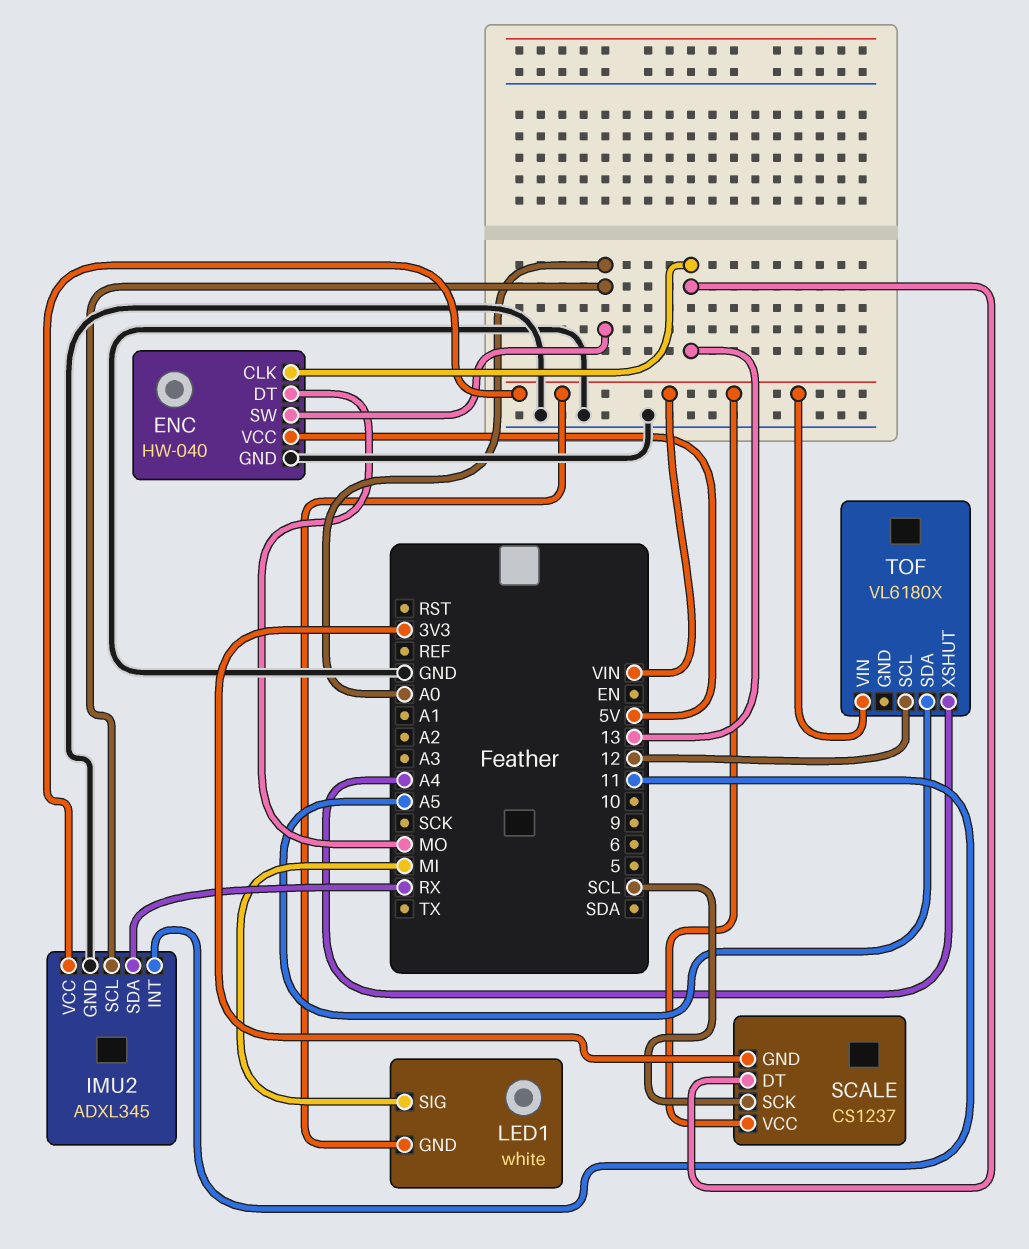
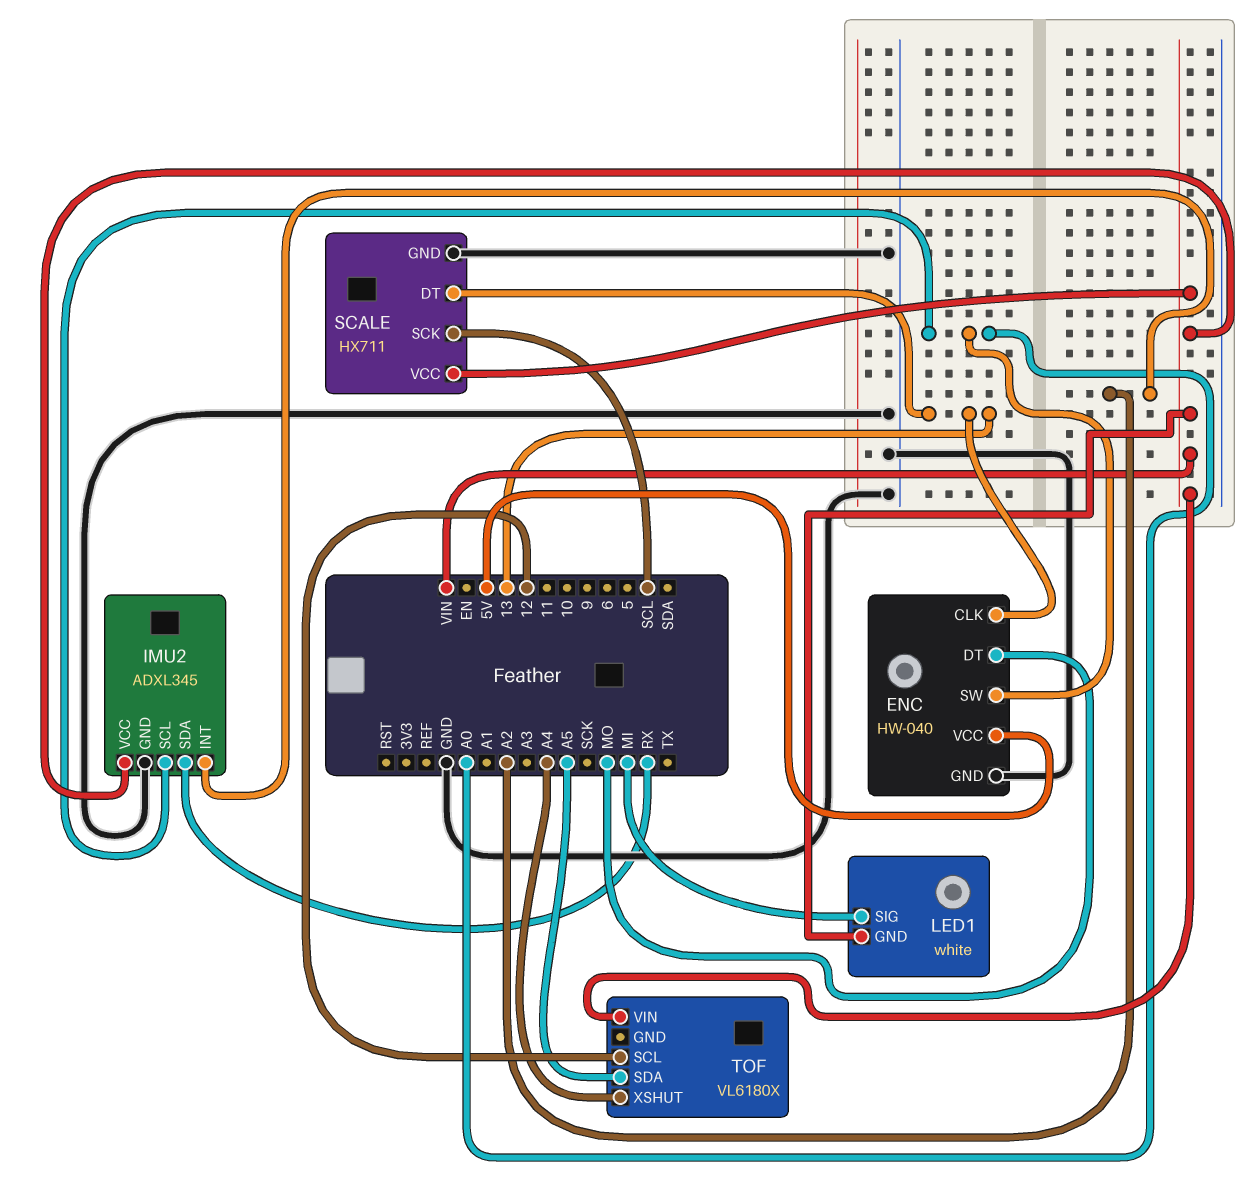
IMU2 pin INT: 11 -> A2
SCALE: CS1237 -> HX711
SCALE pin GND: 3V3 -> GND

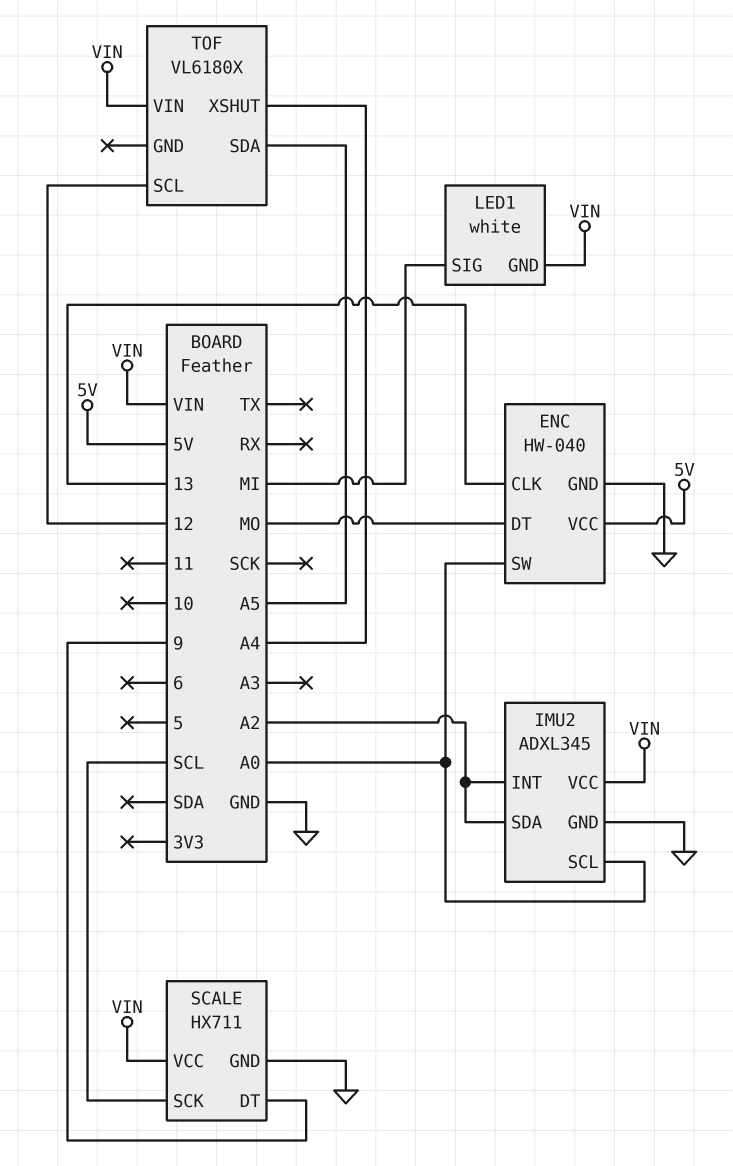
IMU2 pin SDA: RX -> A2
SCALE pin DT: 13 -> 9

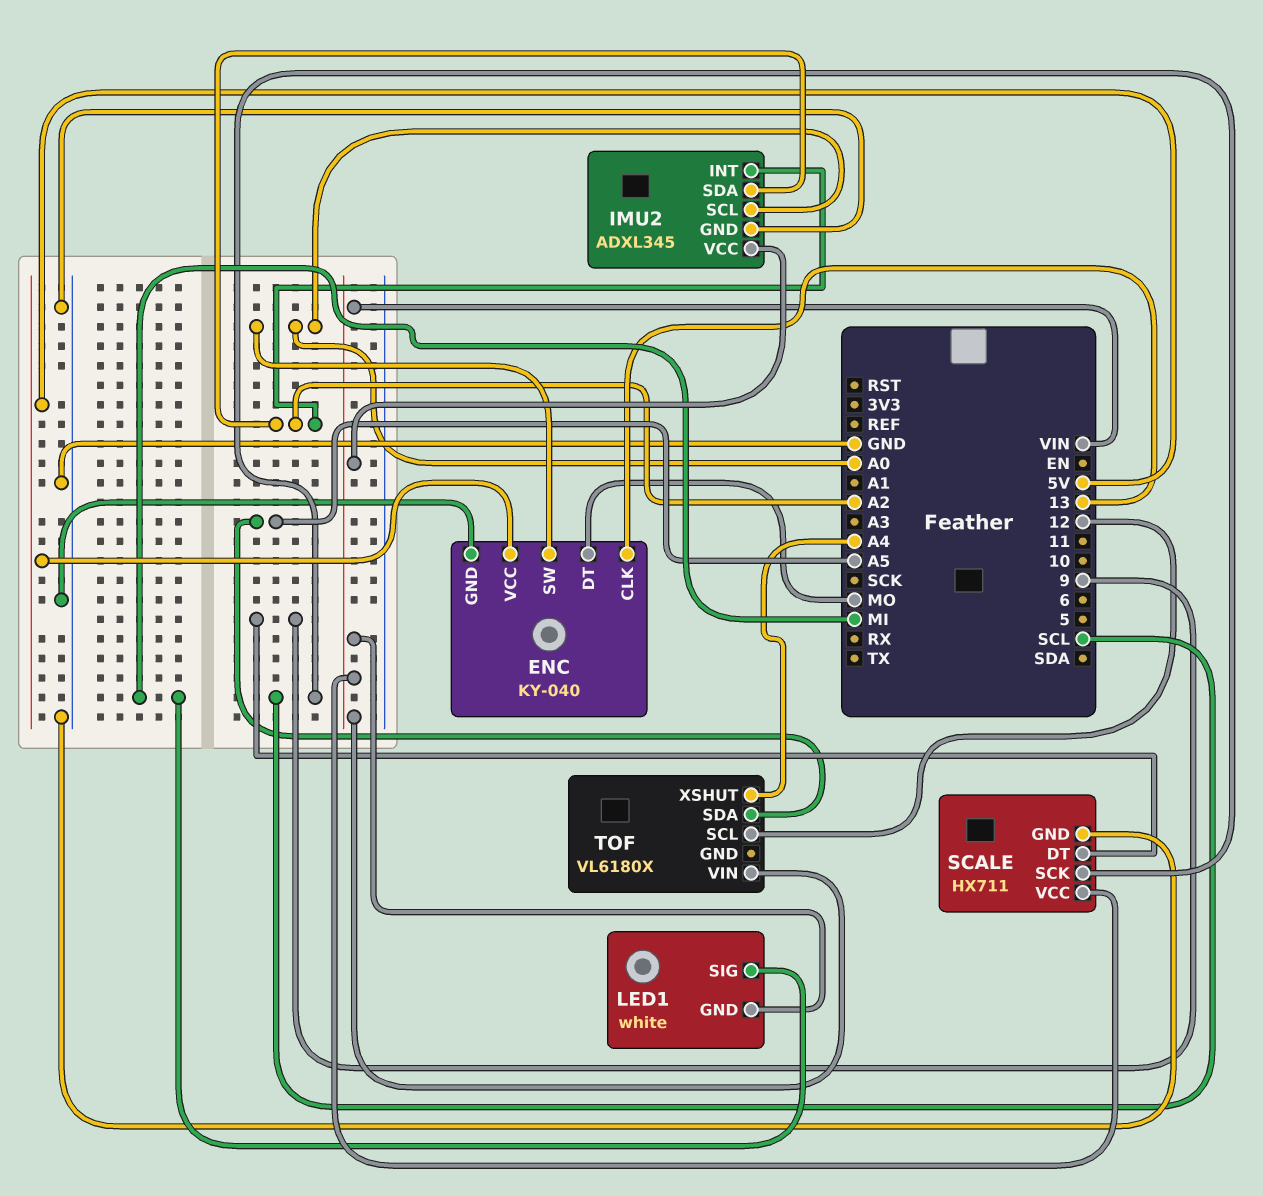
ENC: HW-040 -> KY-040

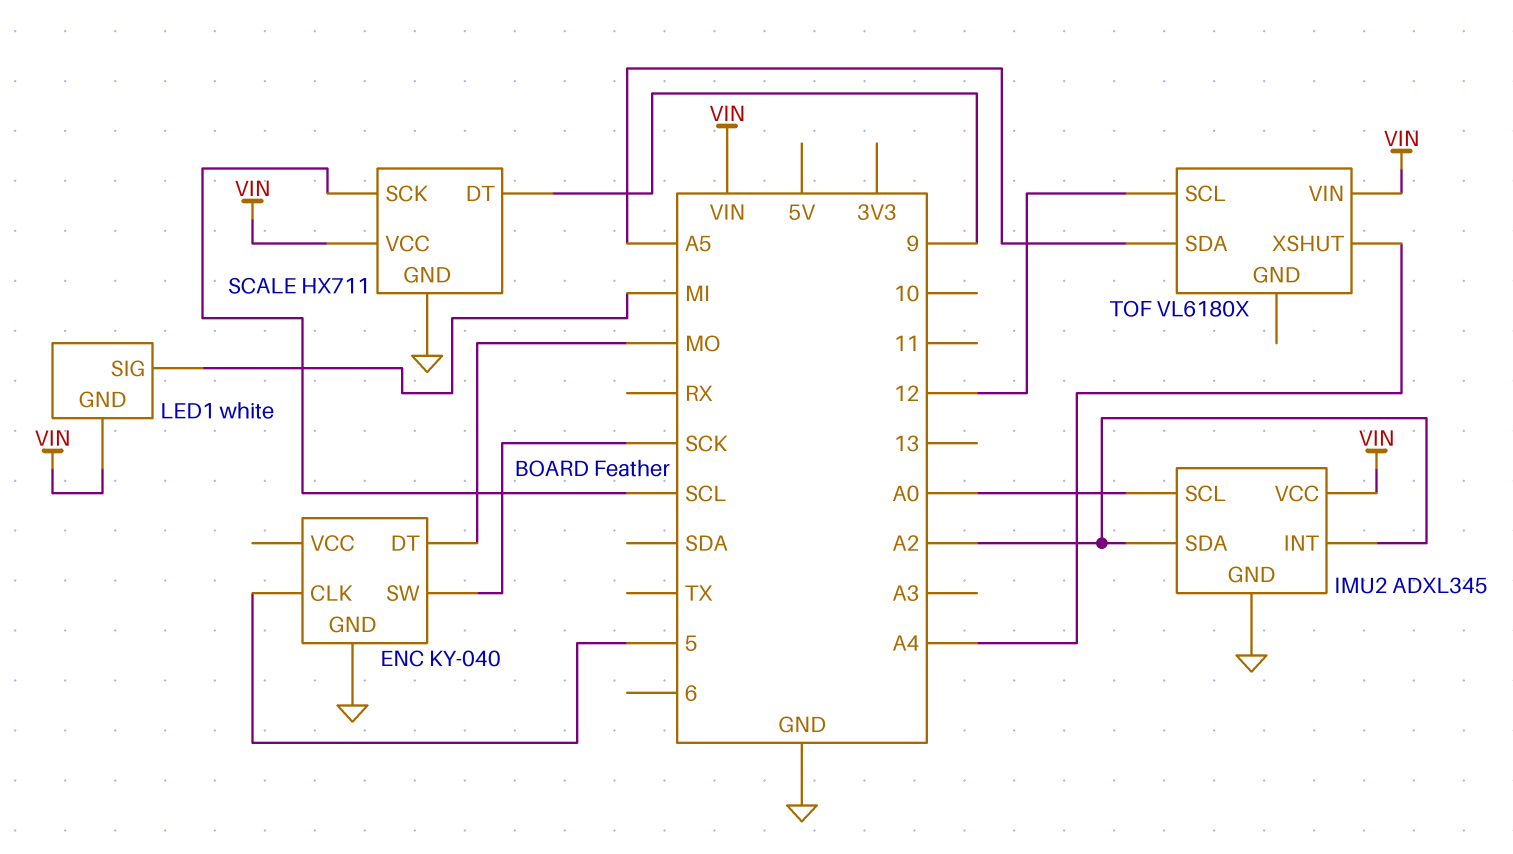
ENC pin CLK: 13 -> 5
ENC pin SW: A0 -> SCK
ENC pin VCC: 5V -> none

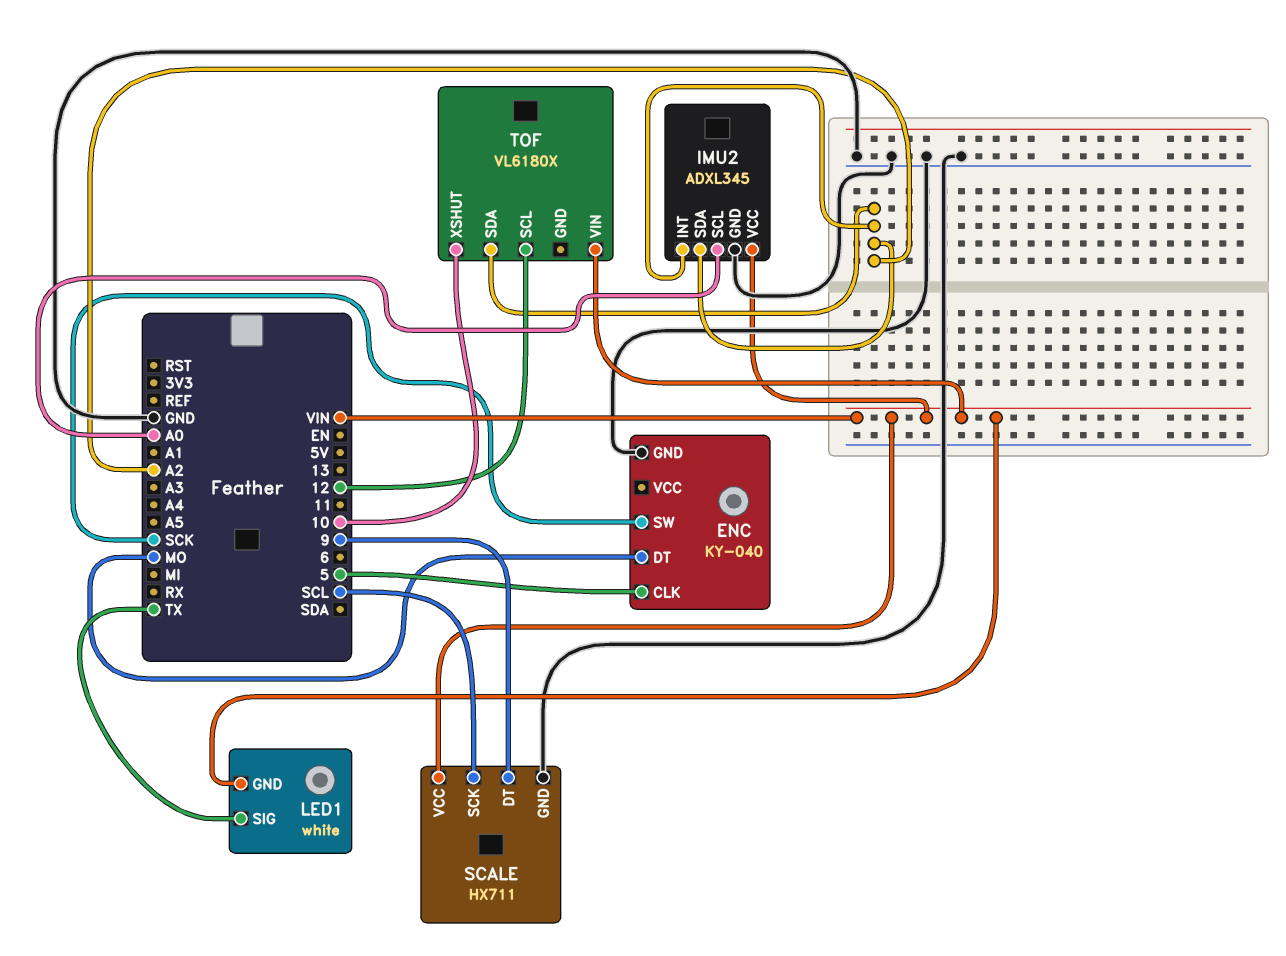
LED1 pin SIG: MI -> TX
TOF pin SDA: A5 -> A2
TOF pin XSHUT: A4 -> 10

